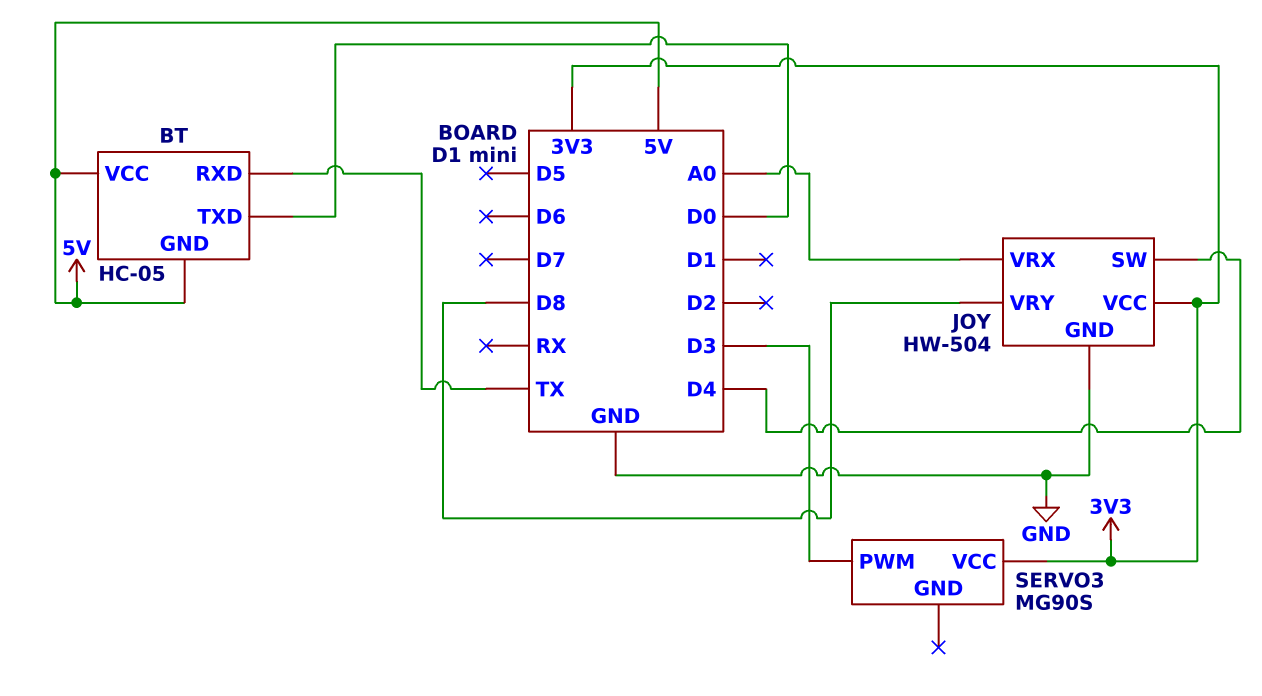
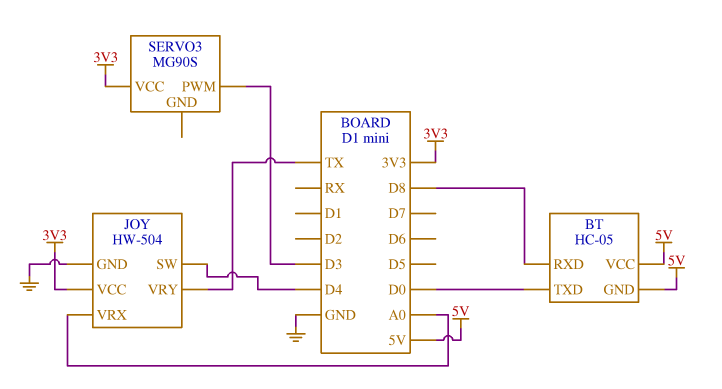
BT pin RXD: TX -> D8
JOY pin VRY: D8 -> TX

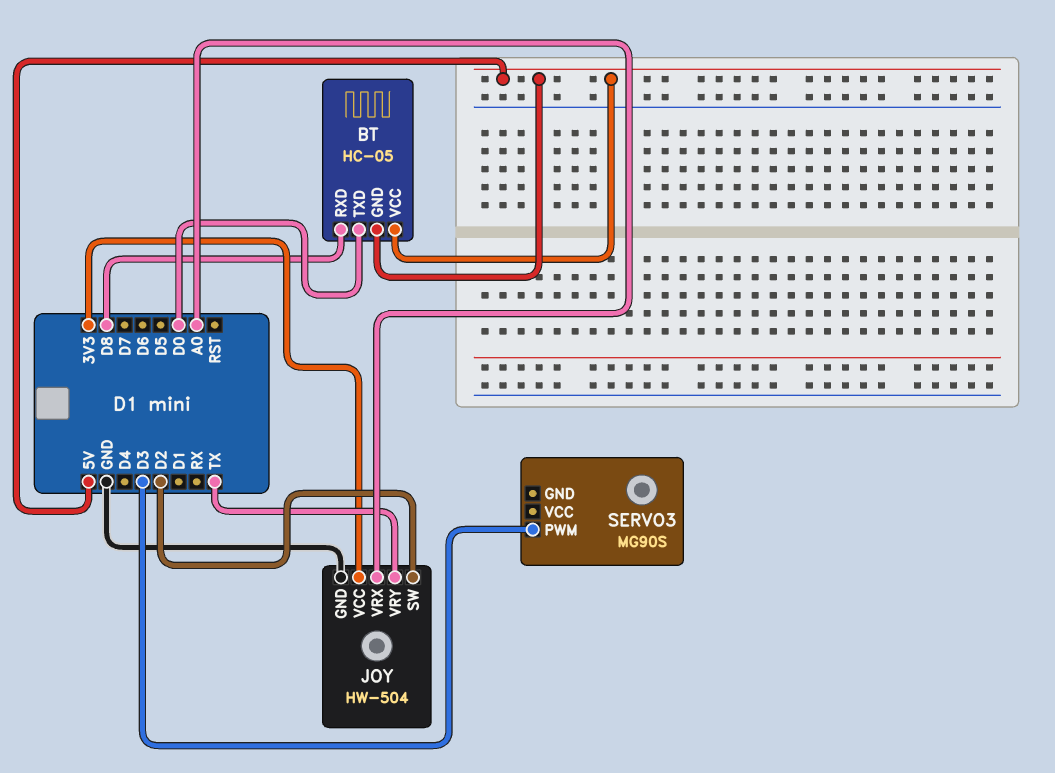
JOY pin SW: D4 -> D2
SERVO3 pin VCC: 3V3 -> none

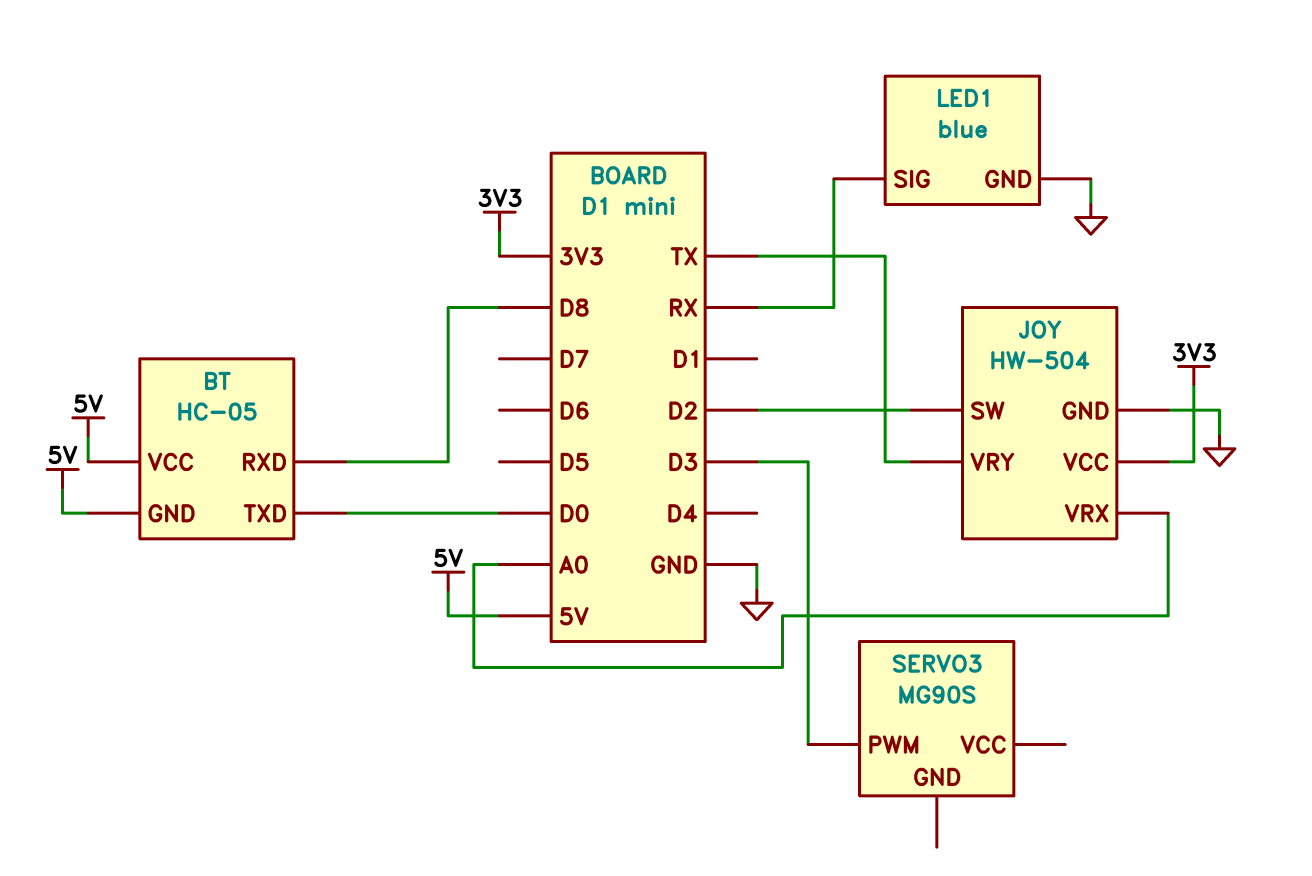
LED1: none -> blue
LED1 pin GND: none -> GND
LED1 pin SIG: none -> RX

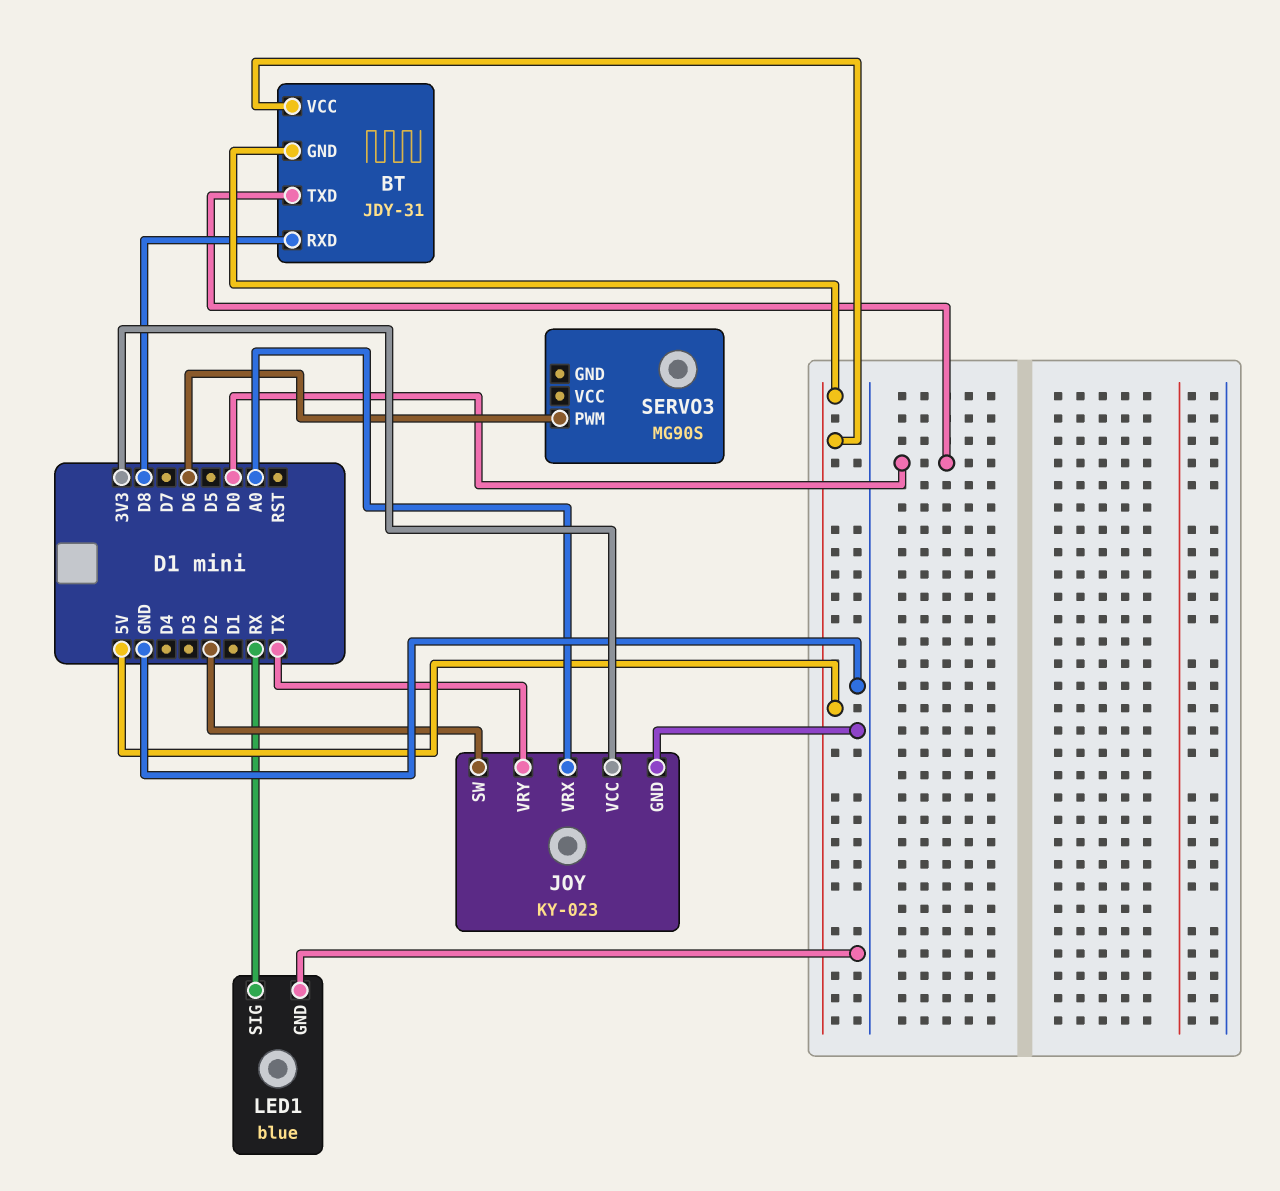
BT: HC-05 -> JDY-31
JOY: HW-504 -> KY-023
SERVO3 pin PWM: D3 -> D6

